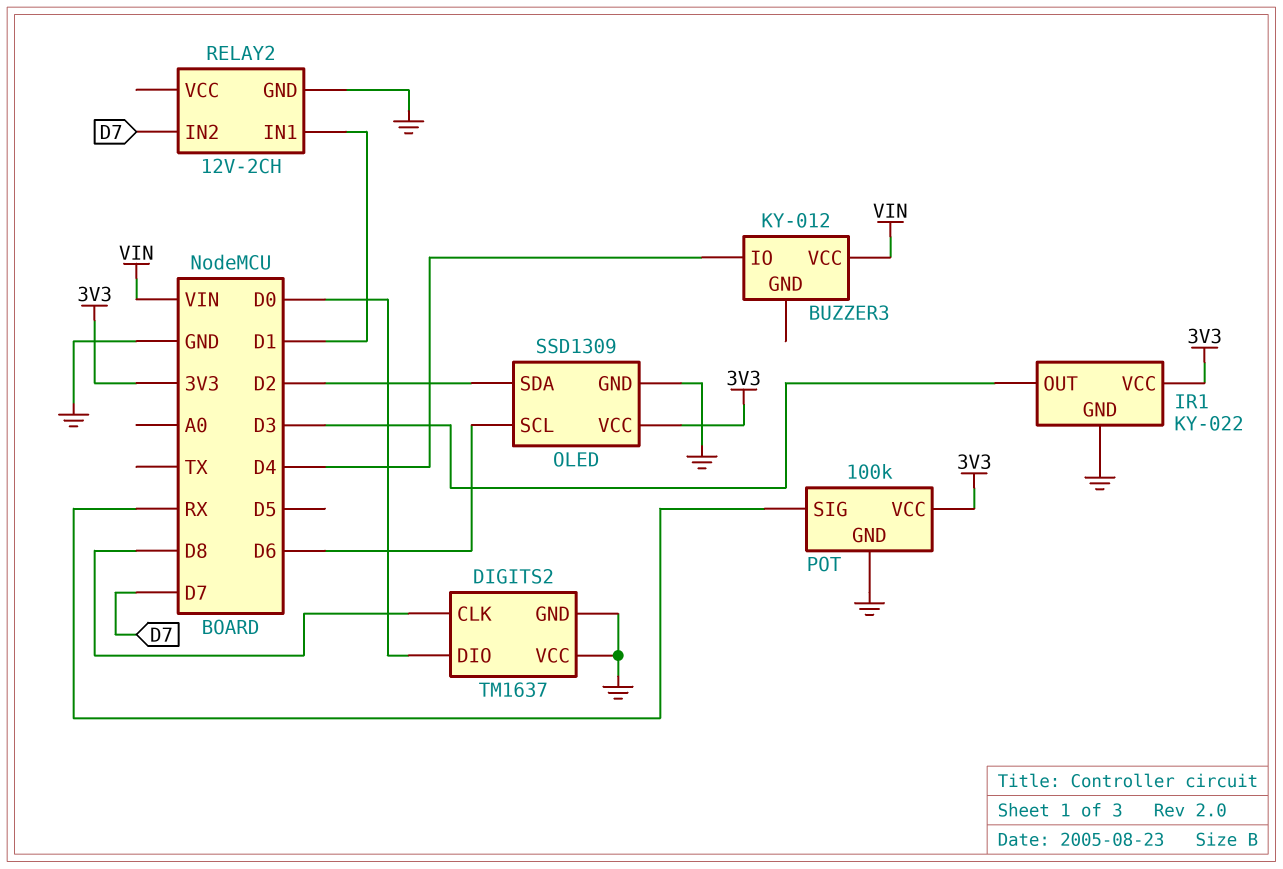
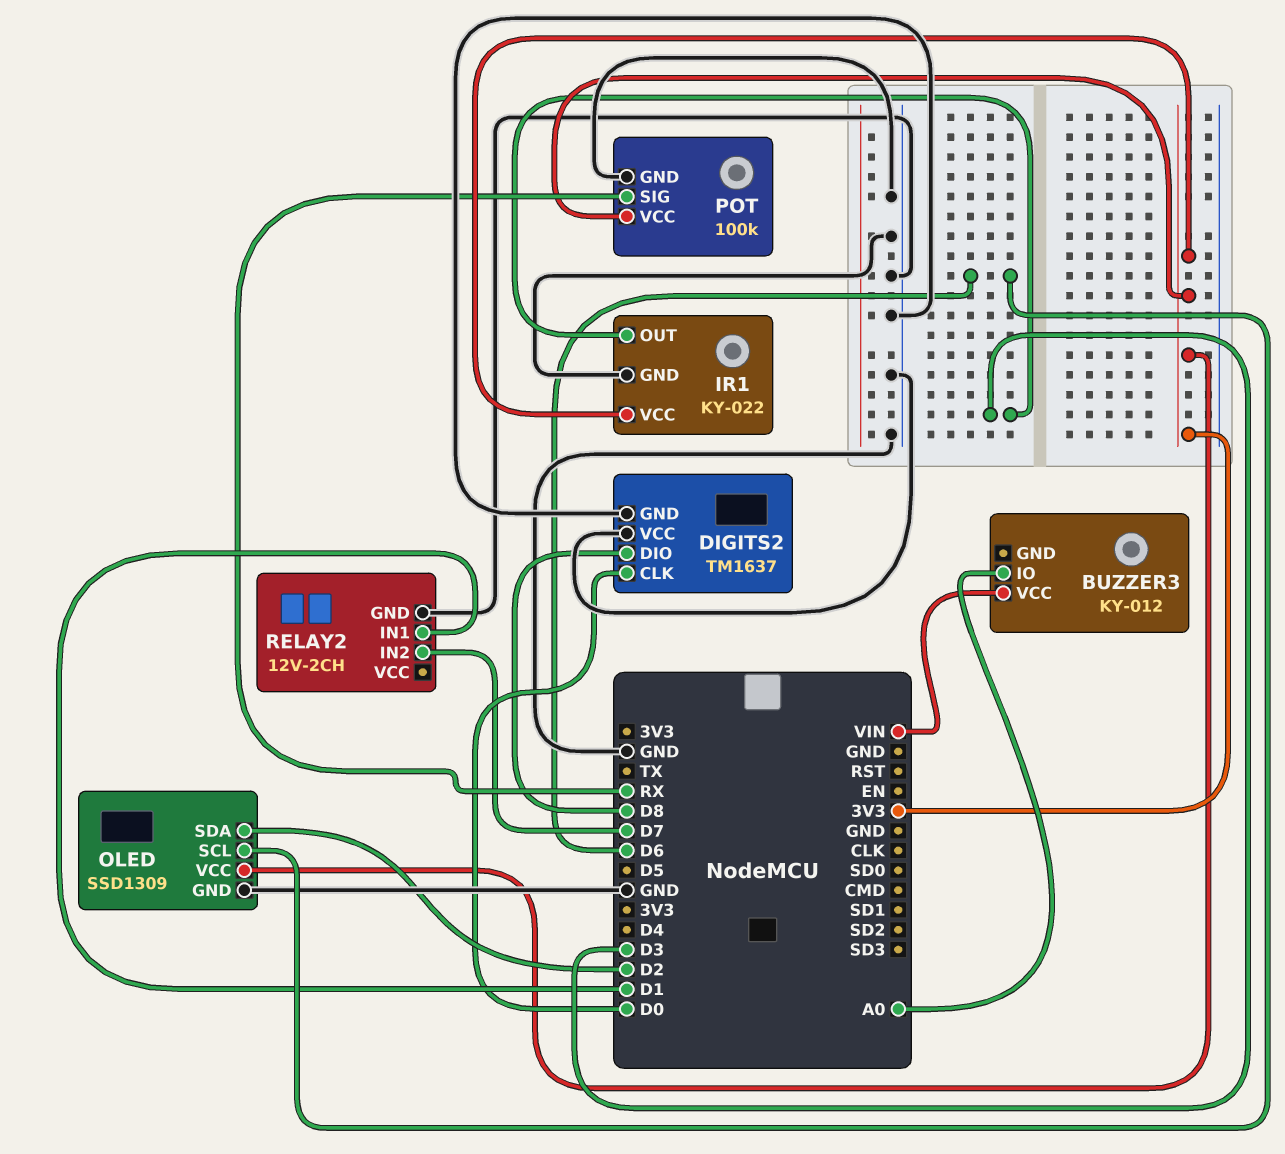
BUZZER3 pin IO: D4 -> A0
DIGITS2 pin CLK: D8 -> D0
DIGITS2 pin DIO: D0 -> D8

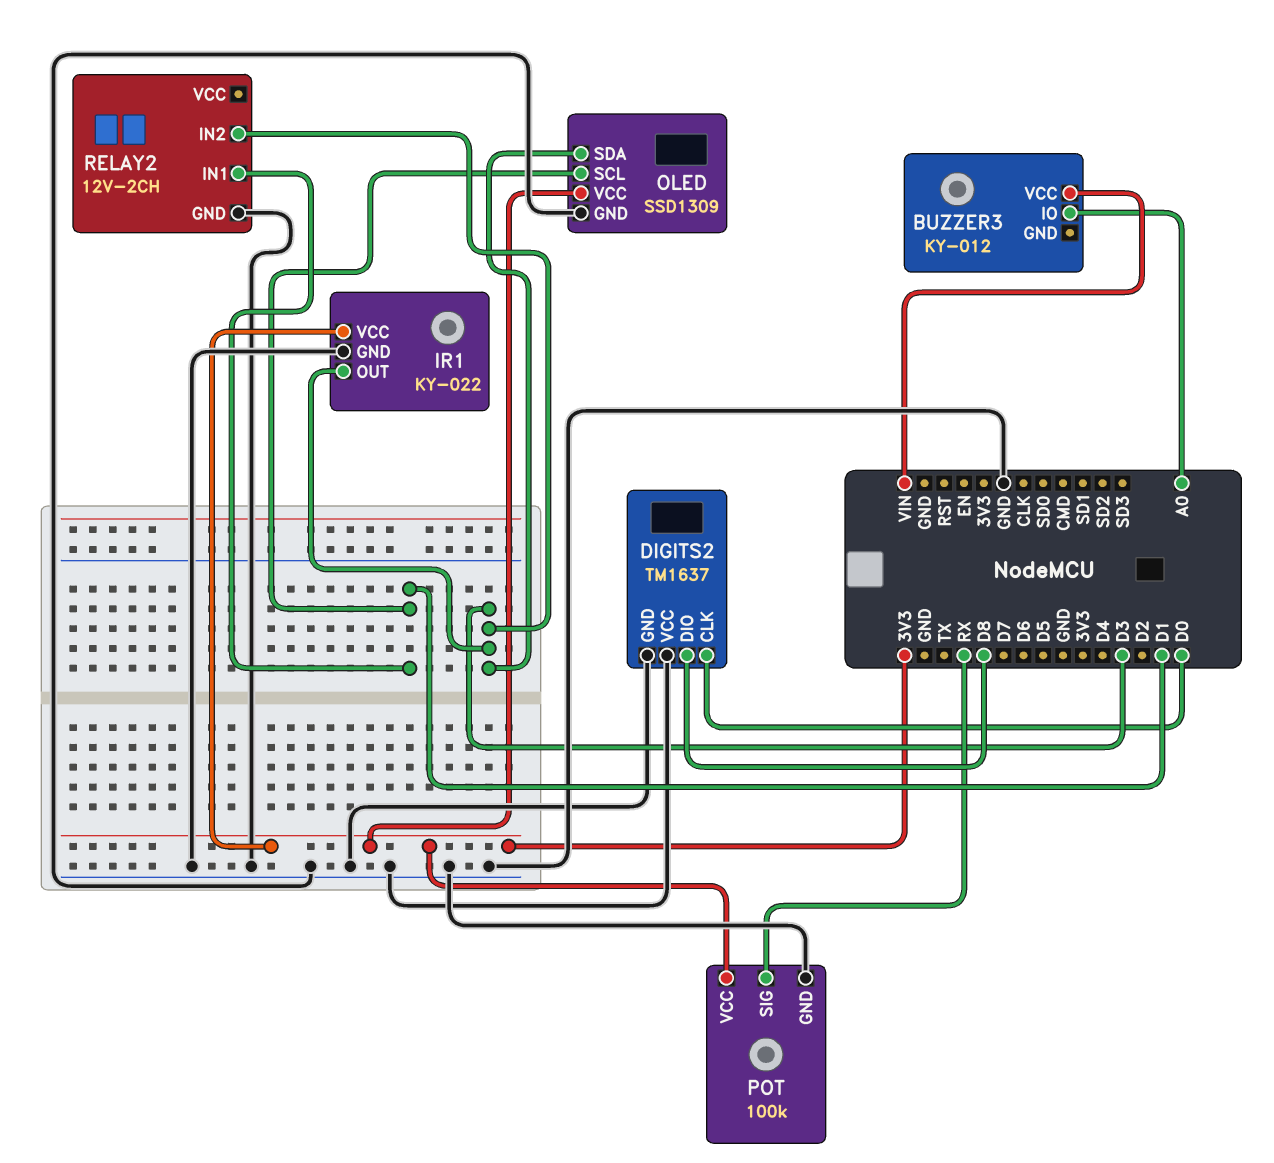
OLED pin SCL: D6 -> D1
OLED pin SDA: D2 -> D3
RELAY2 pin IN2: D7 -> D3

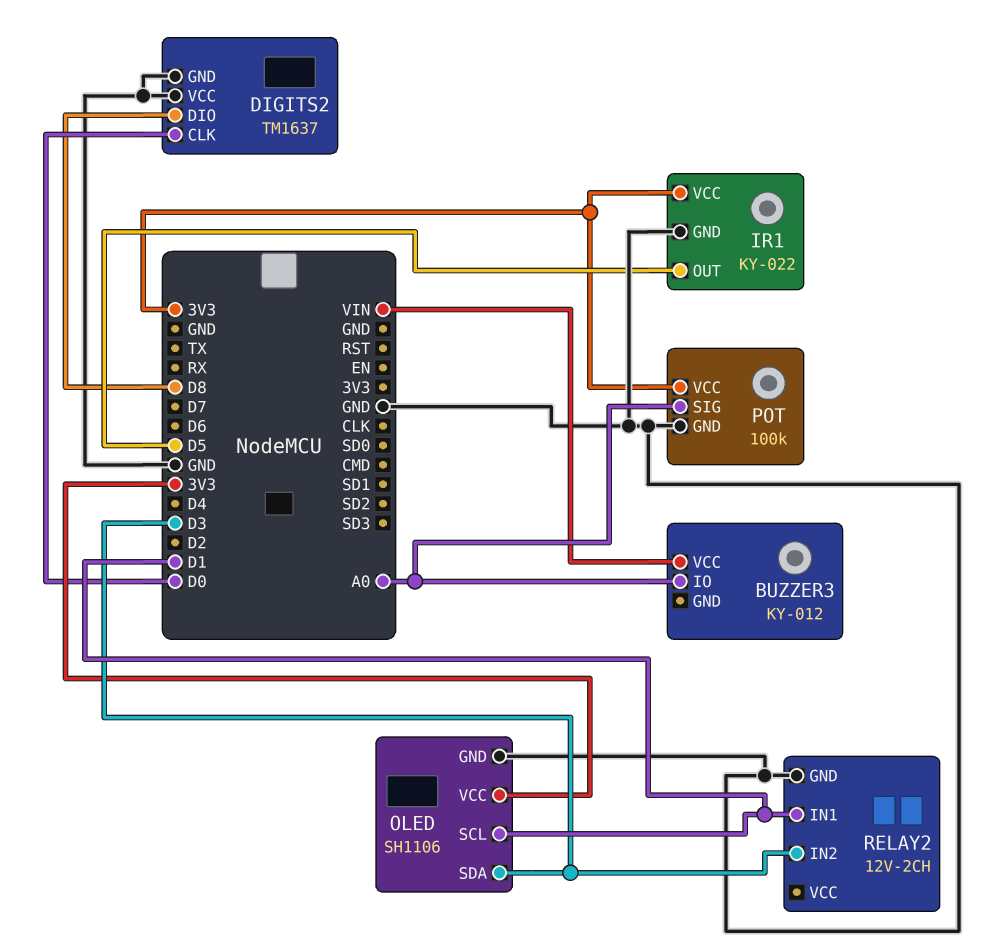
IR1 pin OUT: D3 -> D5
OLED: SSD1309 -> SH1106
POT pin SIG: RX -> A0

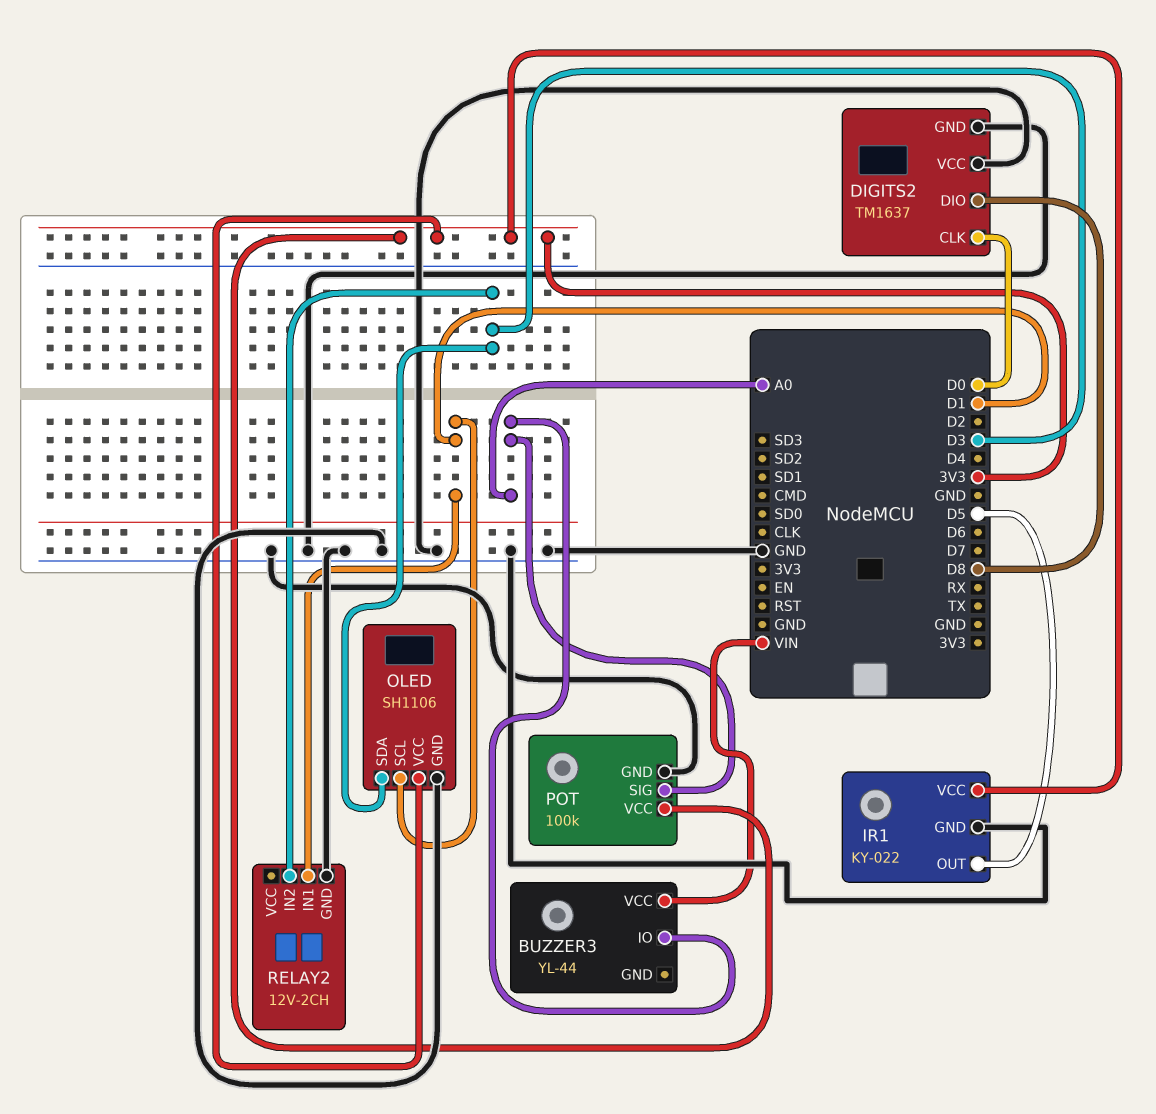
BUZZER3: KY-012 -> YL-44

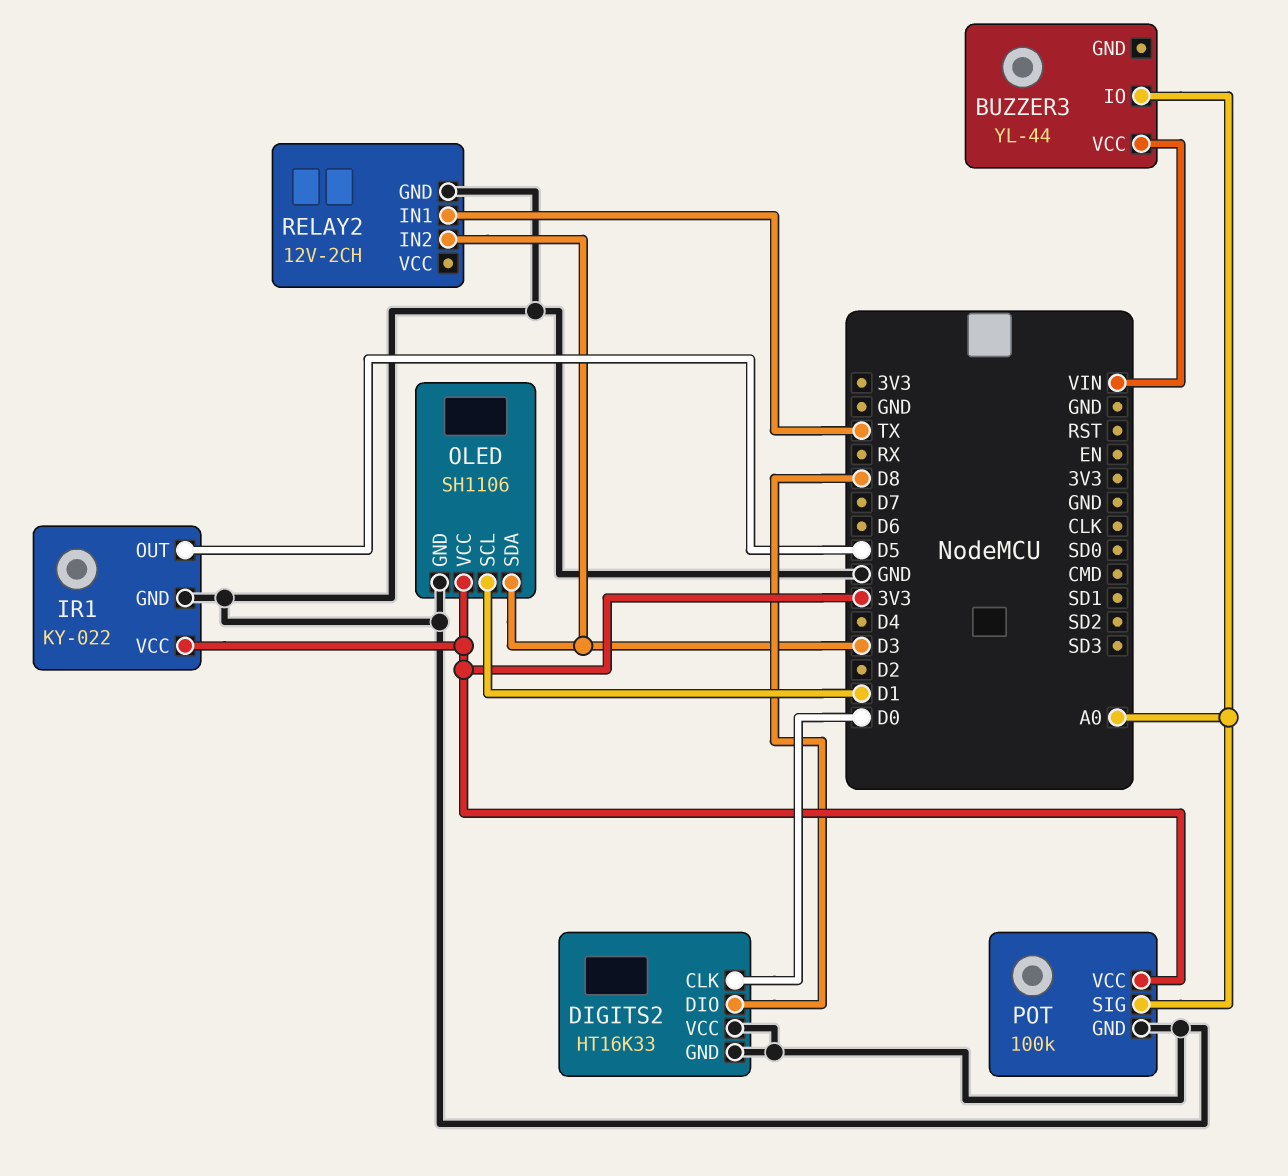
DIGITS2: TM1637 -> HT16K33
RELAY2 pin IN1: D1 -> TX

